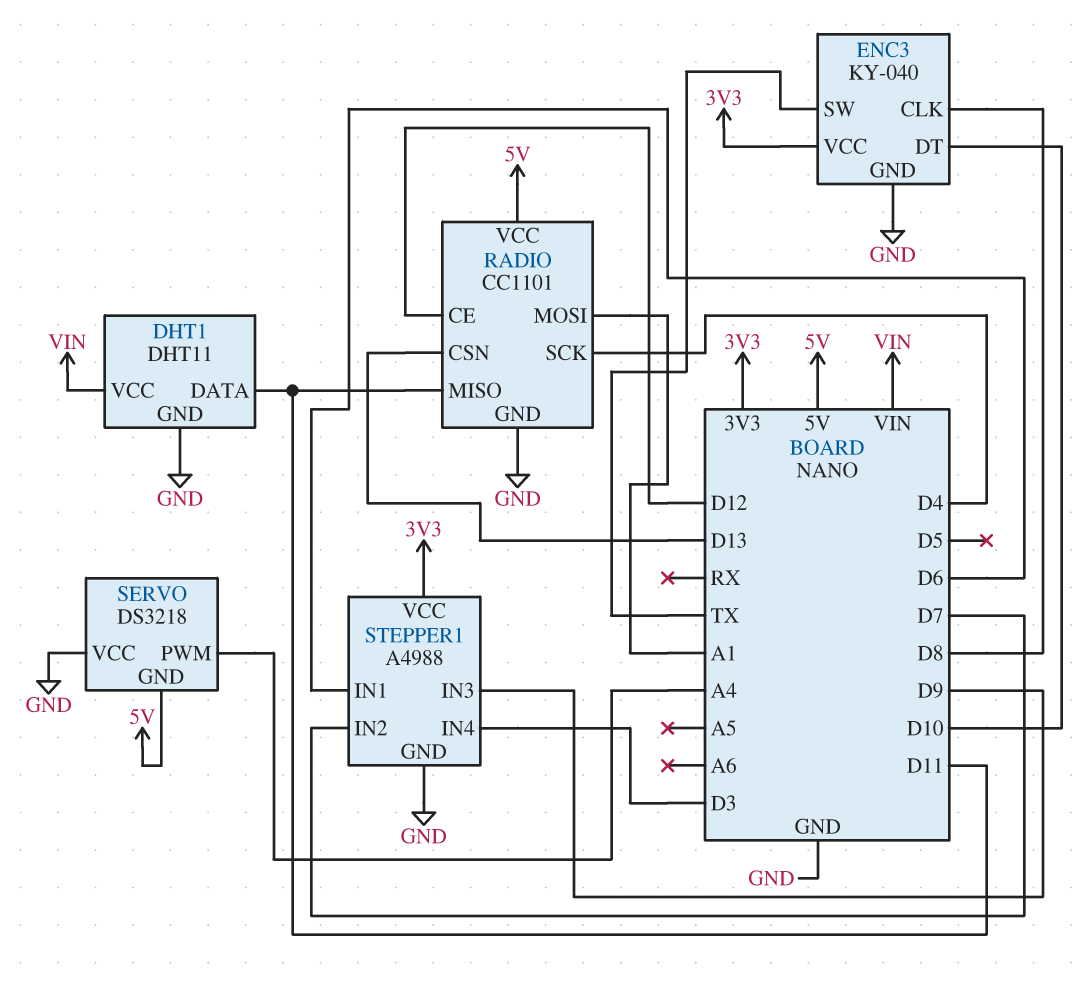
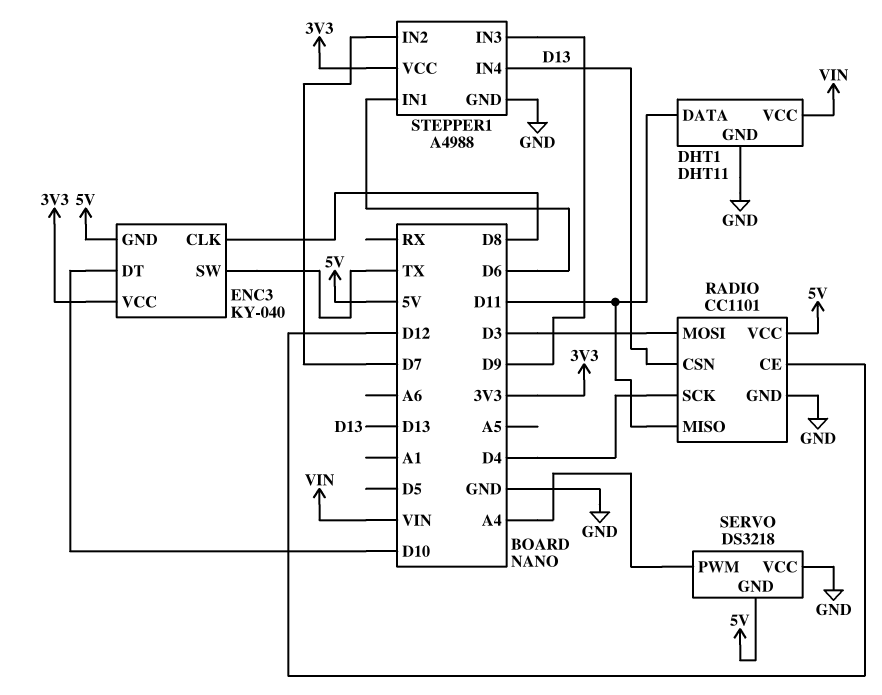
ENC3 pin GND: GND -> 5V
RADIO pin MOSI: A1 -> D3
STEPPER1 pin IN4: D3 -> D13

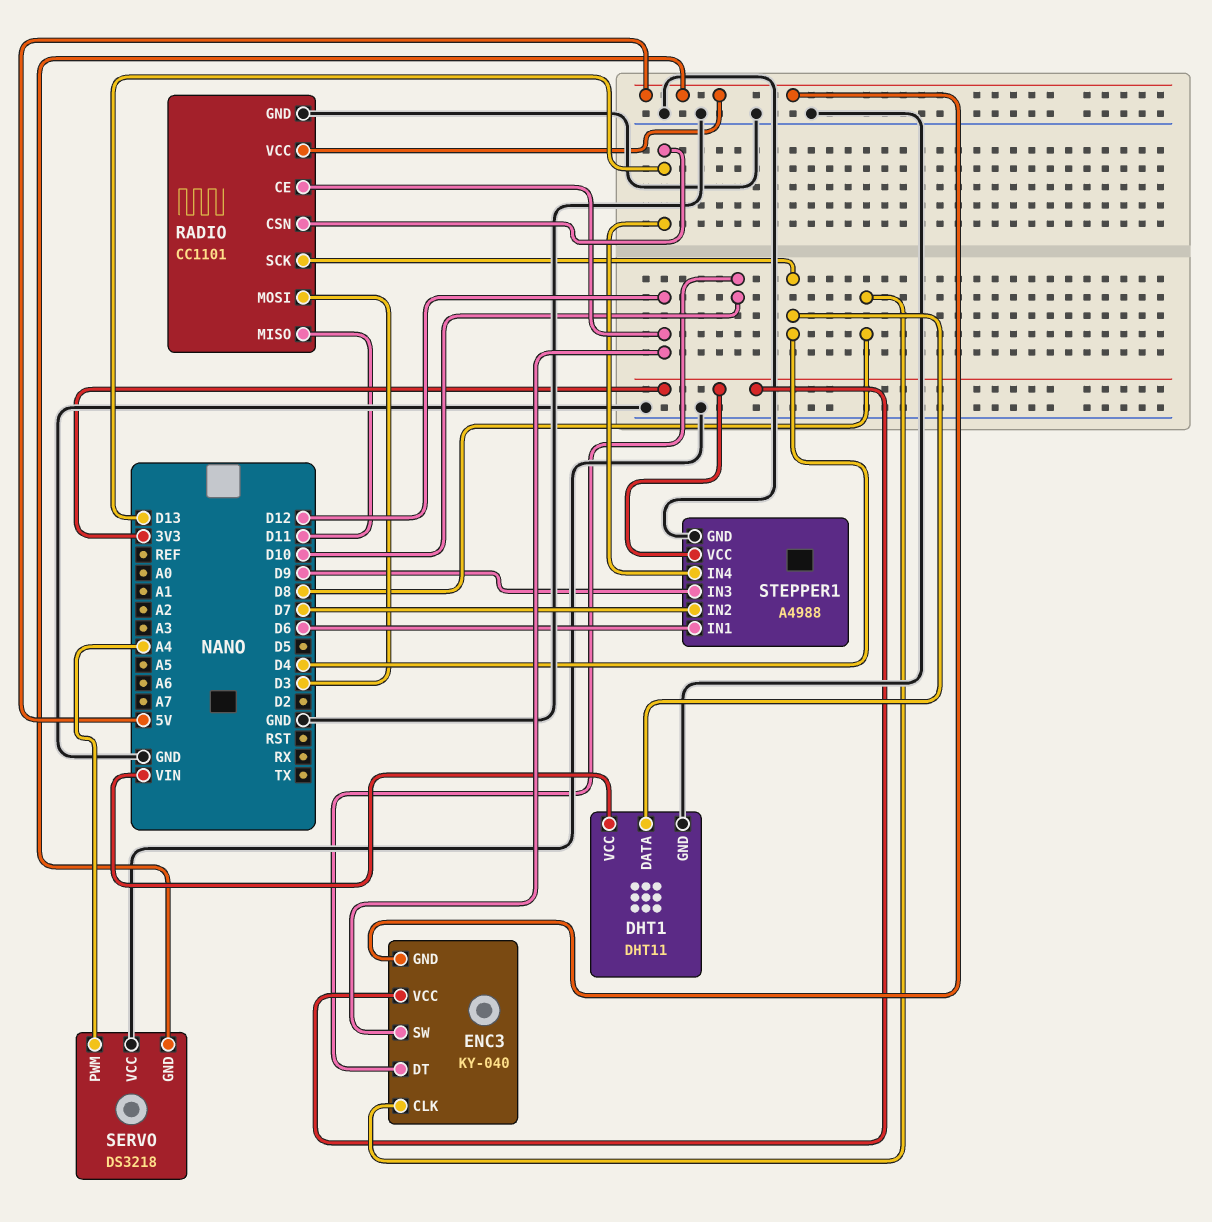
DHT1 pin DATA: D11 -> D4
ENC3 pin SW: TX -> D12

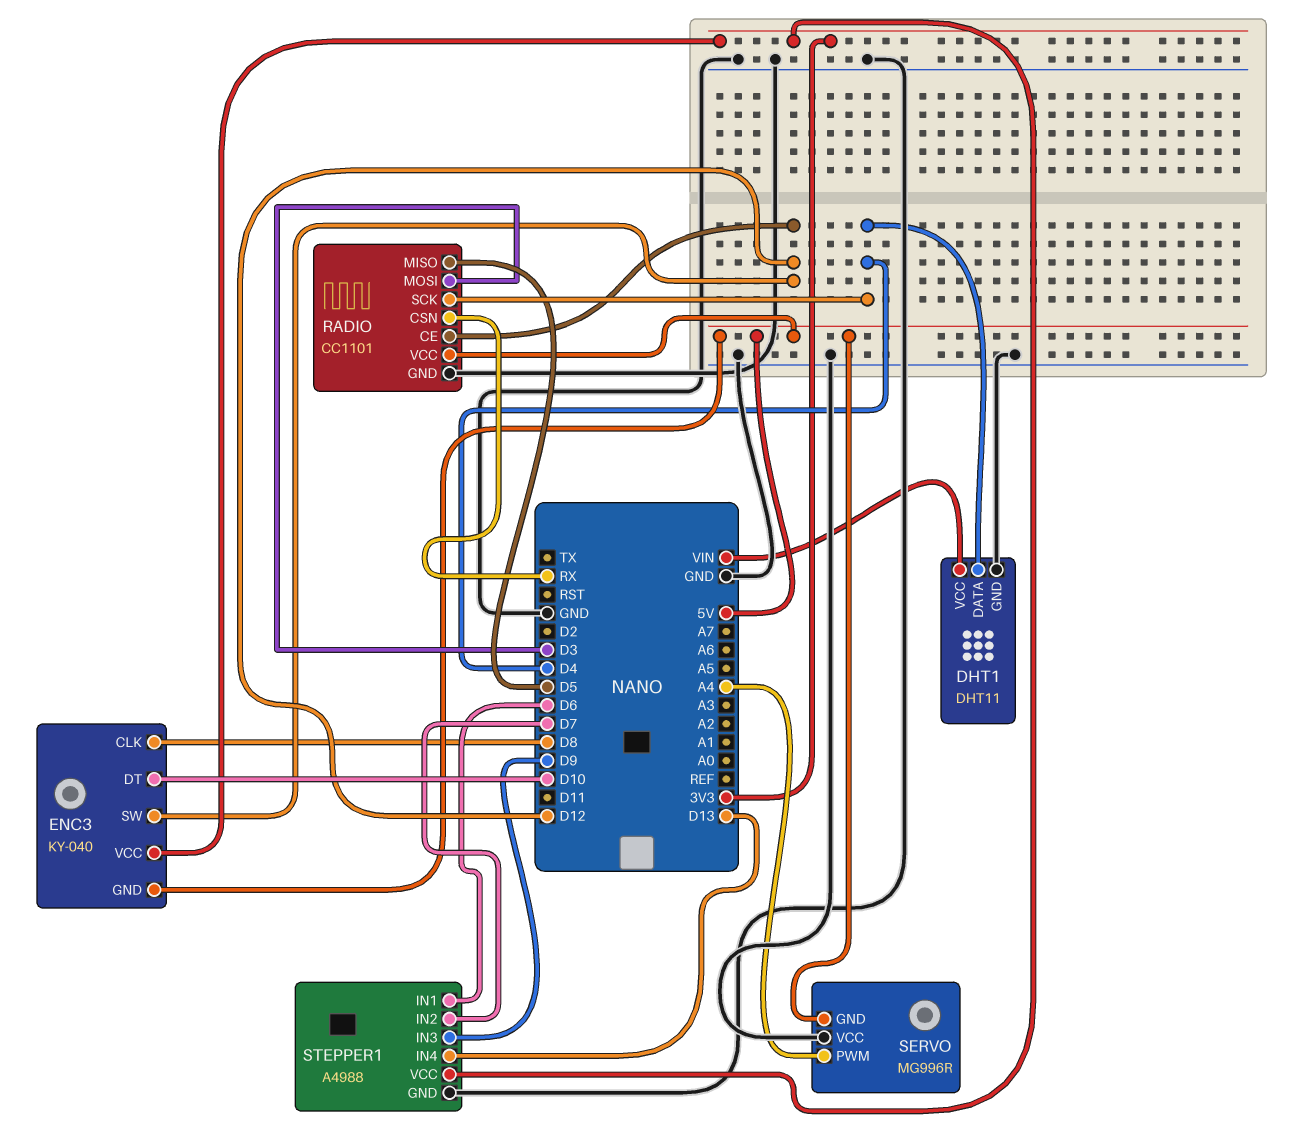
RADIO pin CSN: D13 -> RX
RADIO pin MISO: D11 -> D5
SERVO: DS3218 -> MG996R

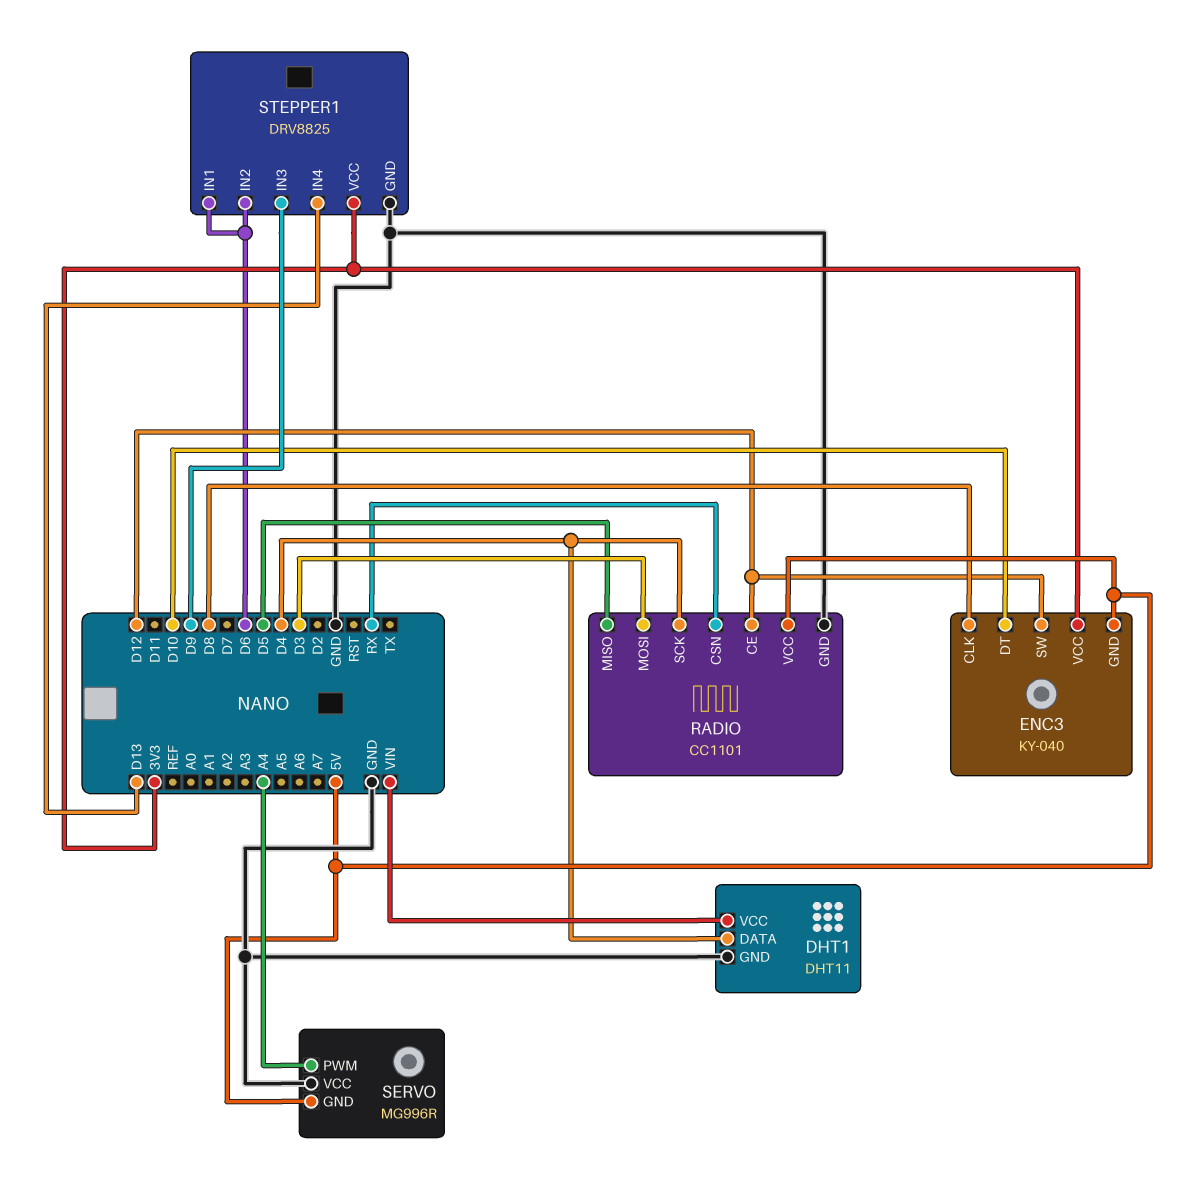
STEPPER1: A4988 -> DRV8825
STEPPER1 pin IN2: D7 -> D6

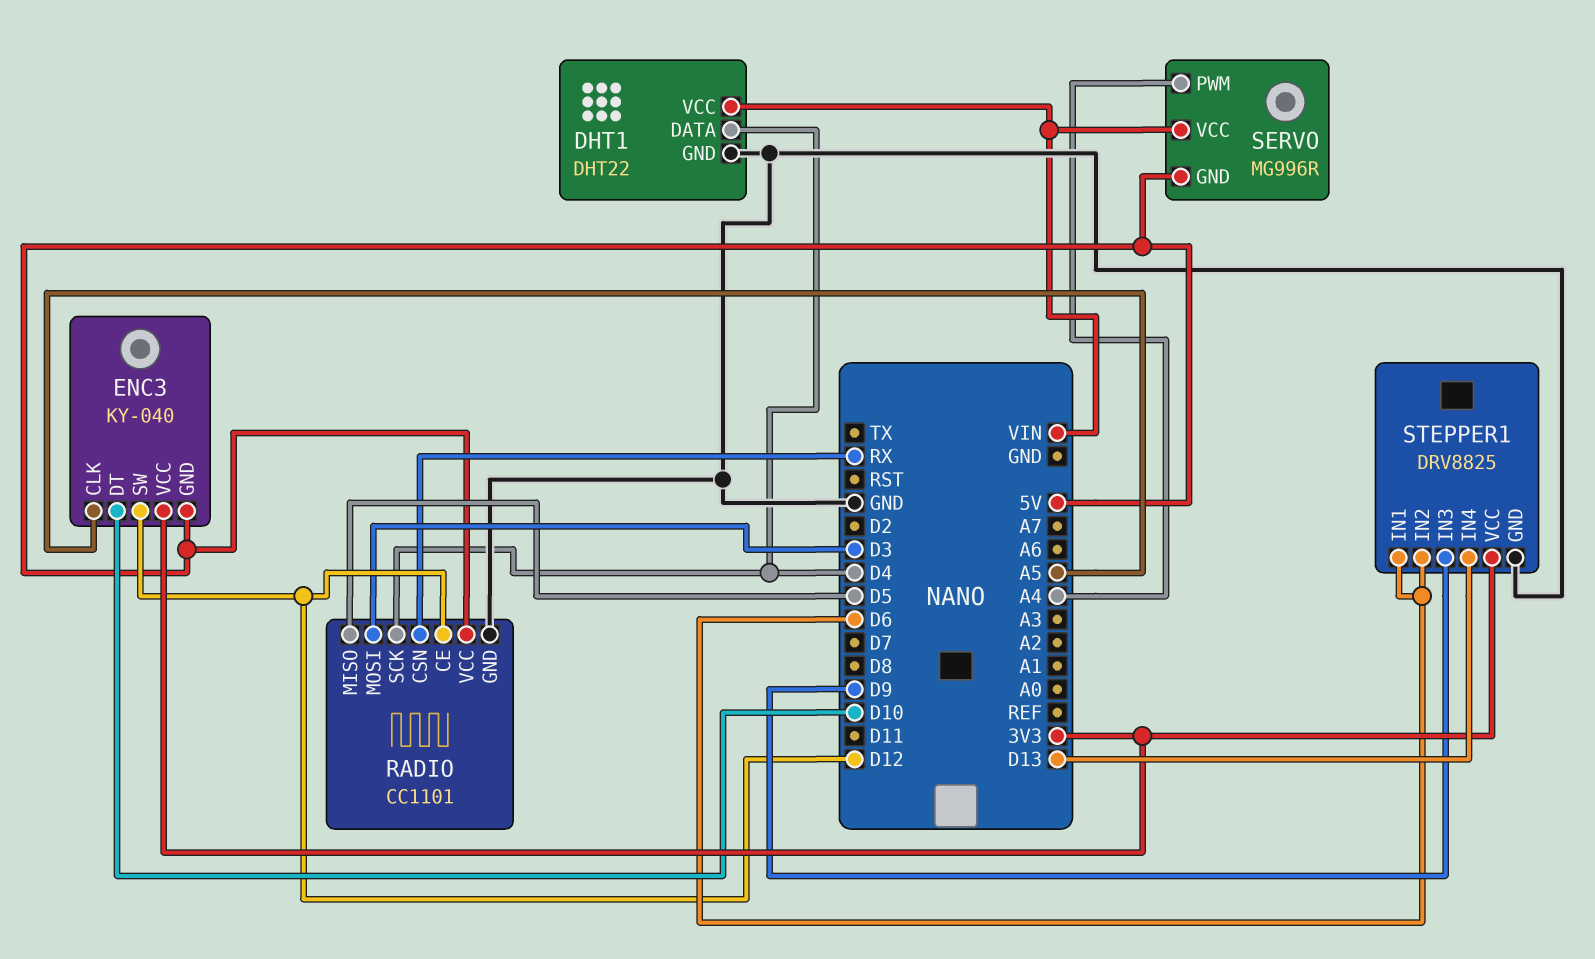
DHT1: DHT11 -> DHT22
ENC3 pin CLK: D8 -> A5
SERVO pin VCC: GND -> VIN

